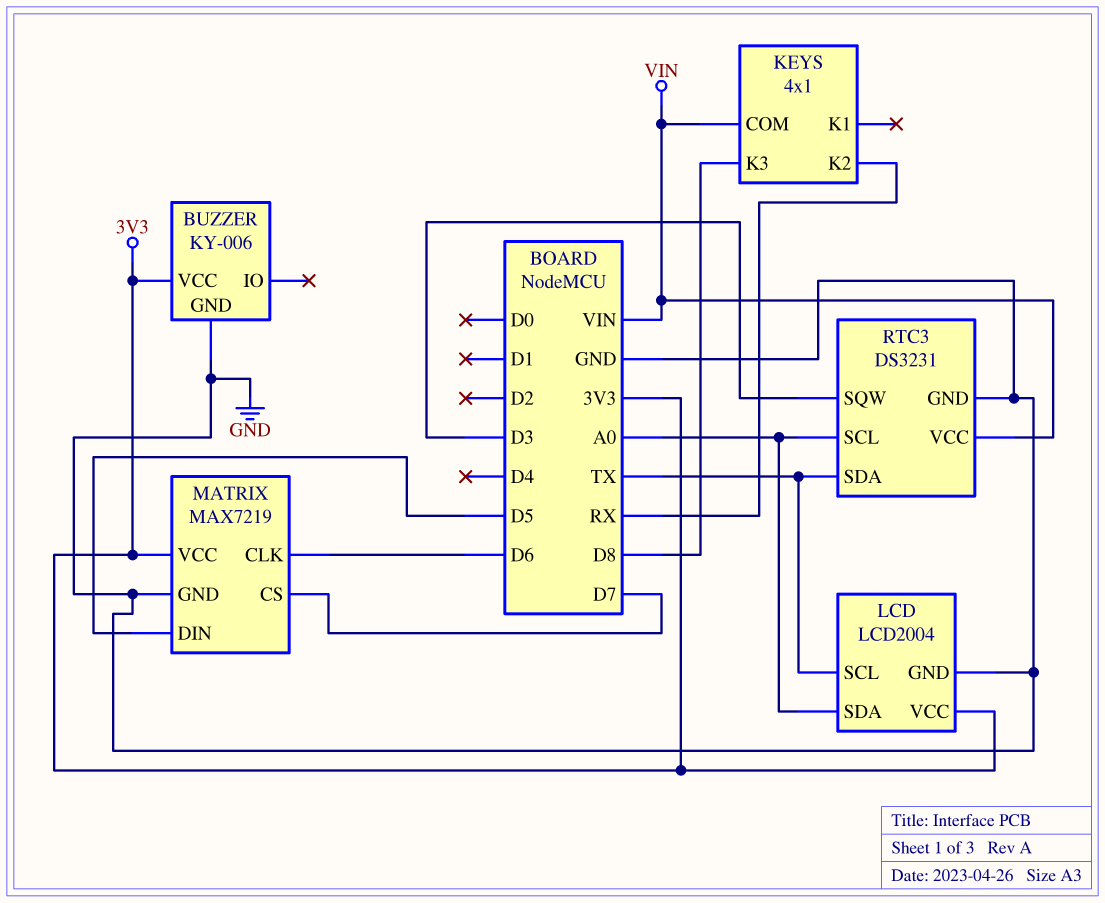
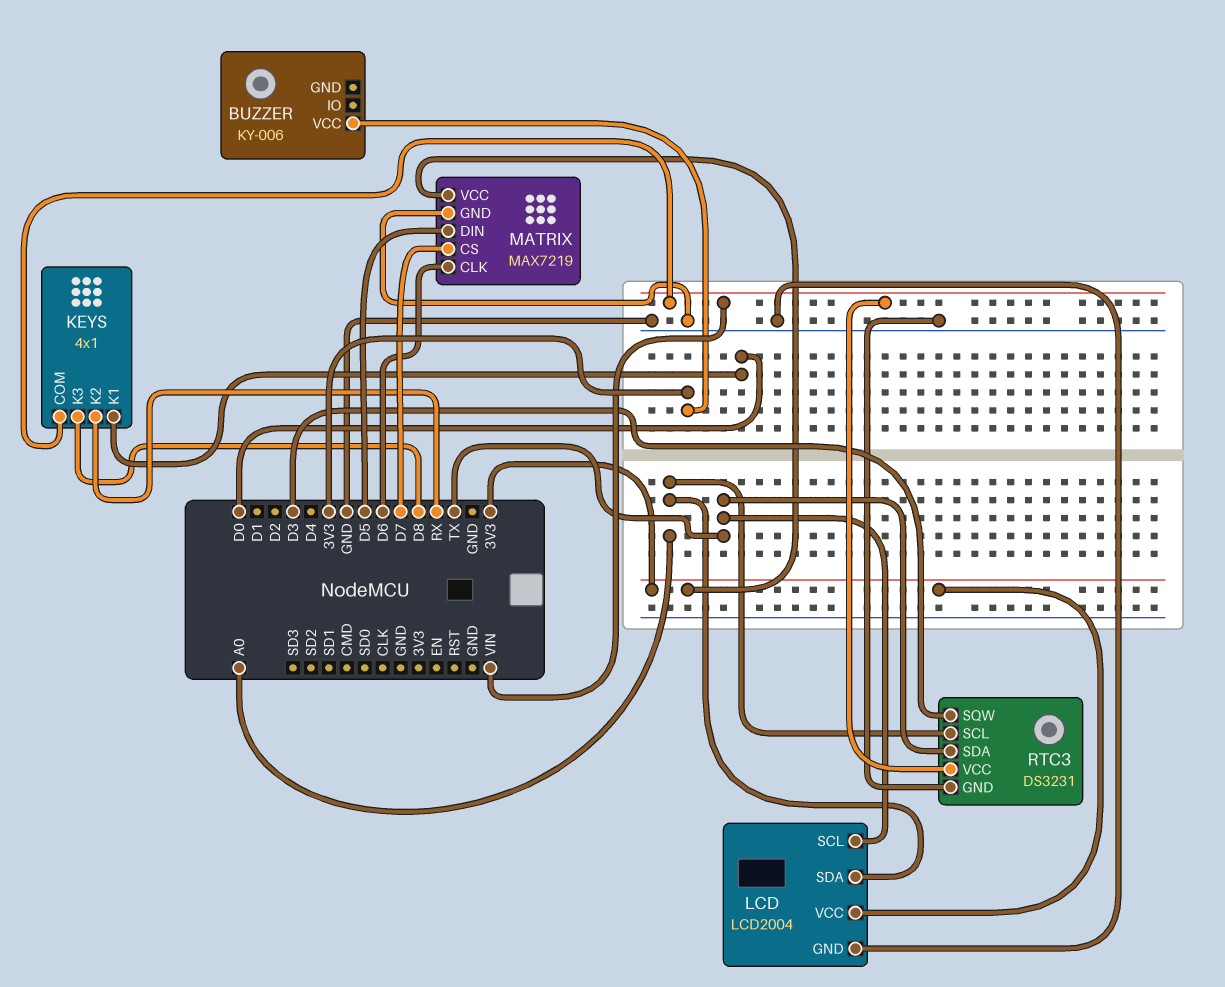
BUZZER pin GND: GND -> none
KEYS pin K1: none -> D0

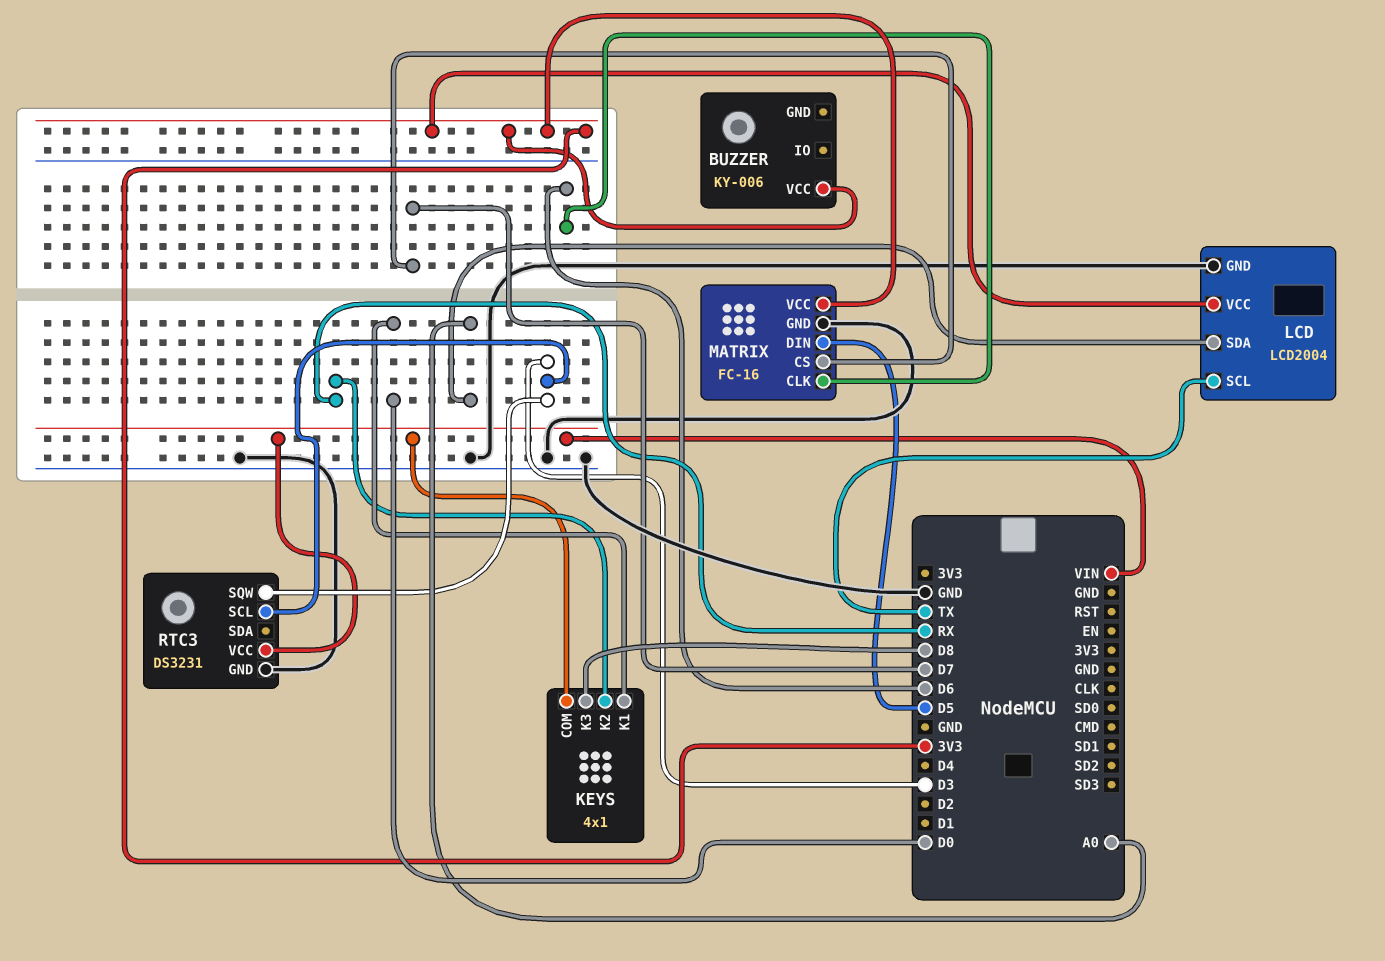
MATRIX: MAX7219 -> FC-16
RTC3 pin SCL: A0 -> D3
RTC3 pin SDA: TX -> none

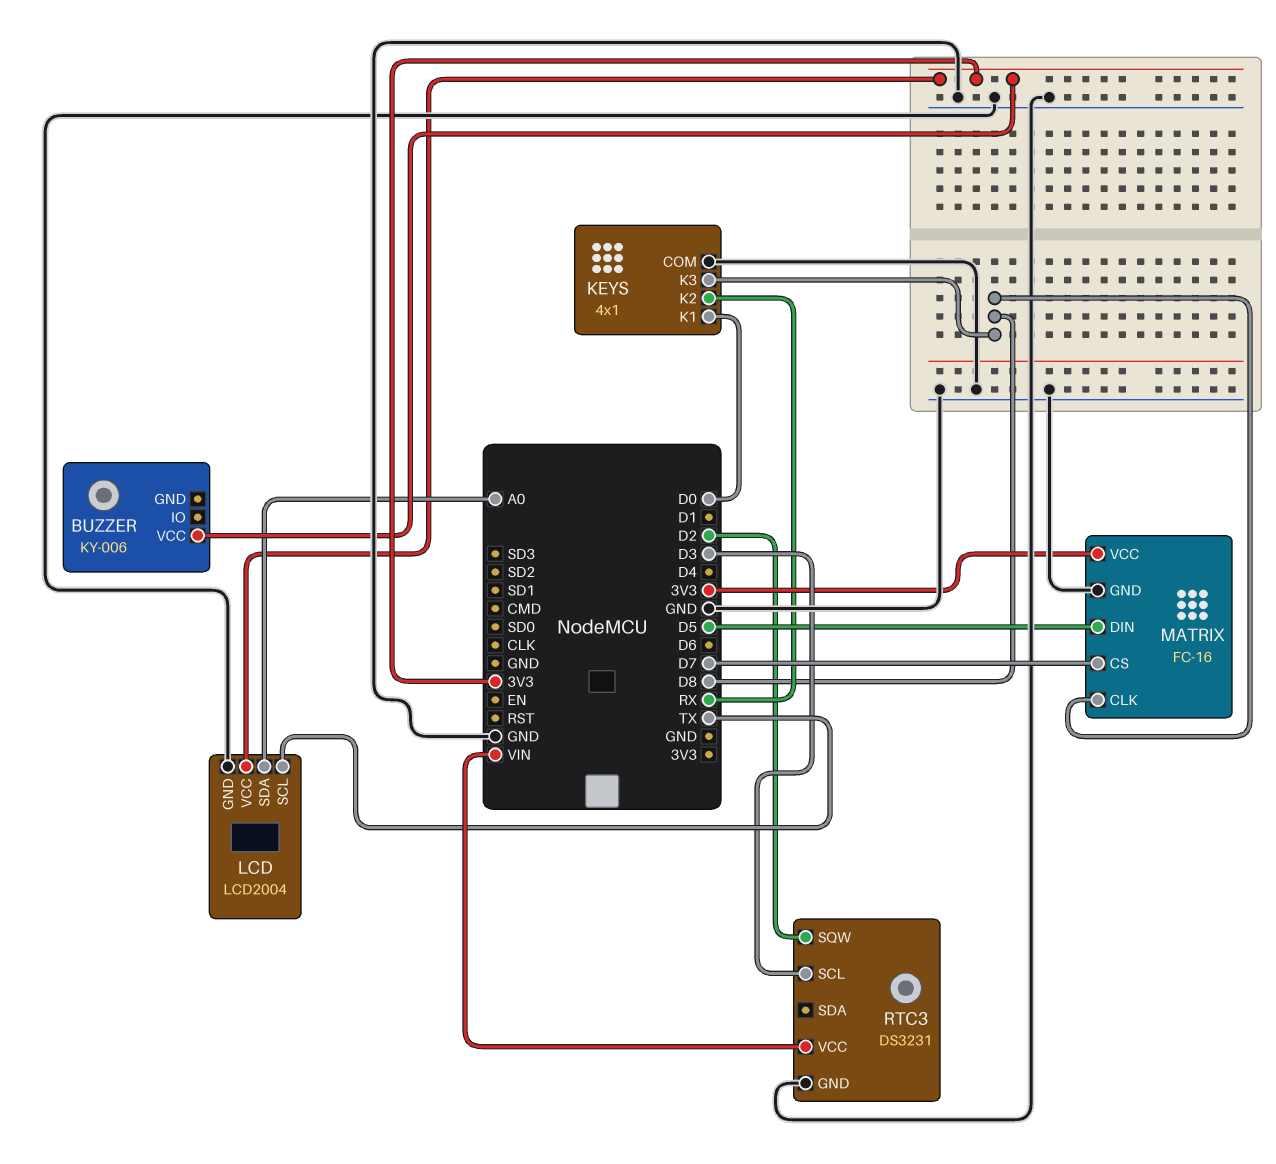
KEYS pin COM: VIN -> GND
MATRIX pin CLK: D6 -> D8
RTC3 pin SQW: D3 -> D2

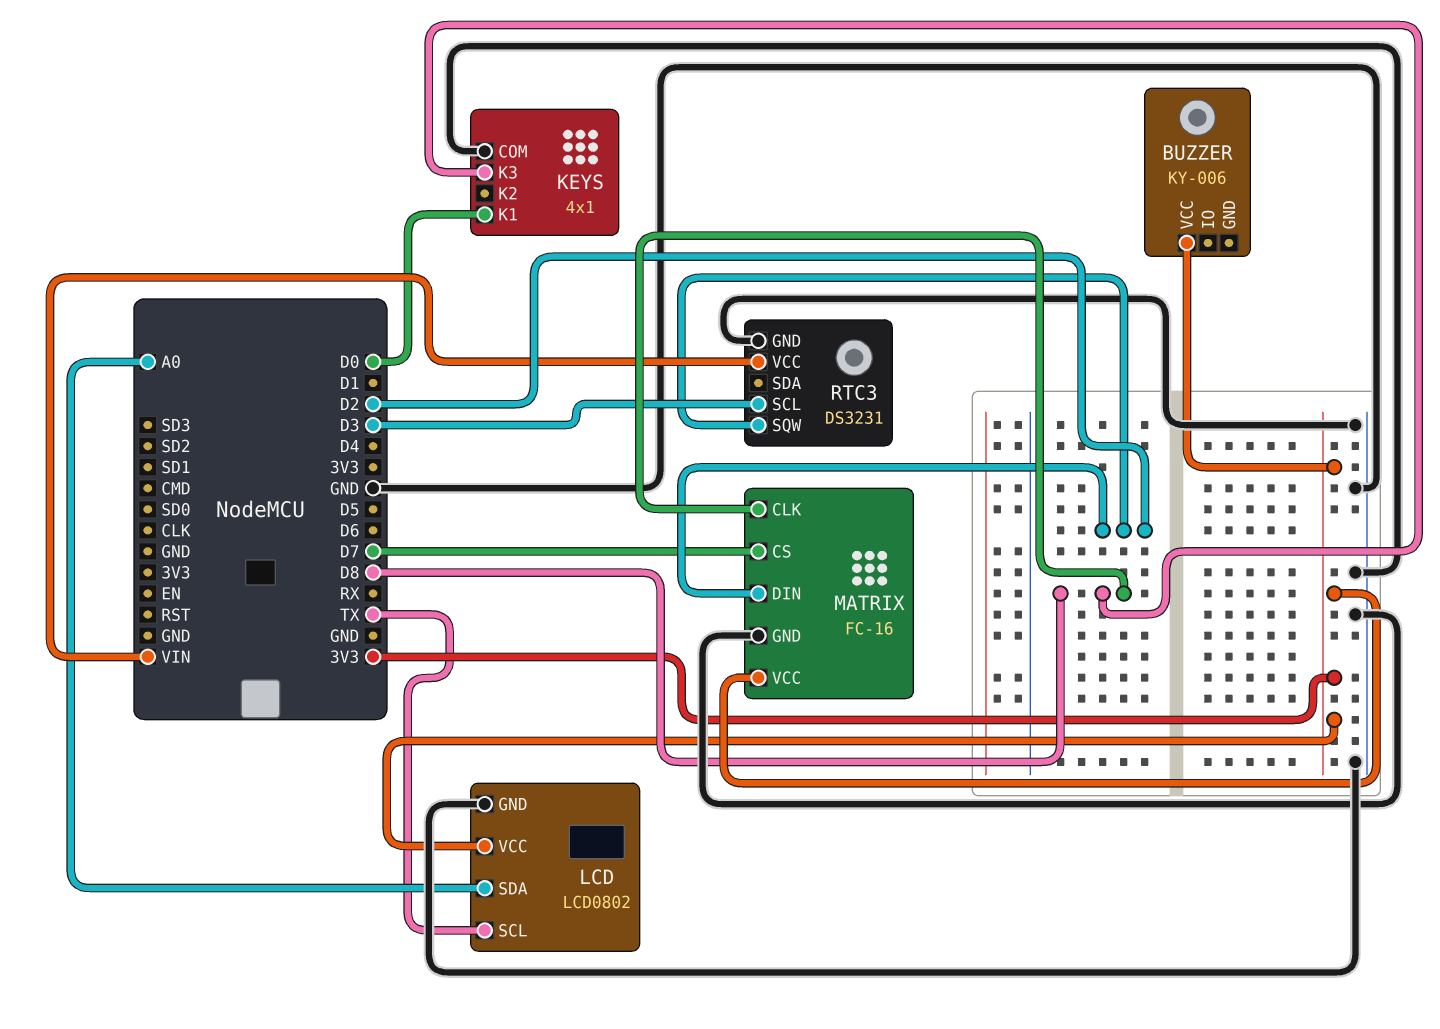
KEYS pin K2: RX -> none
LCD: LCD2004 -> LCD0802
MATRIX pin DIN: D5 -> D2

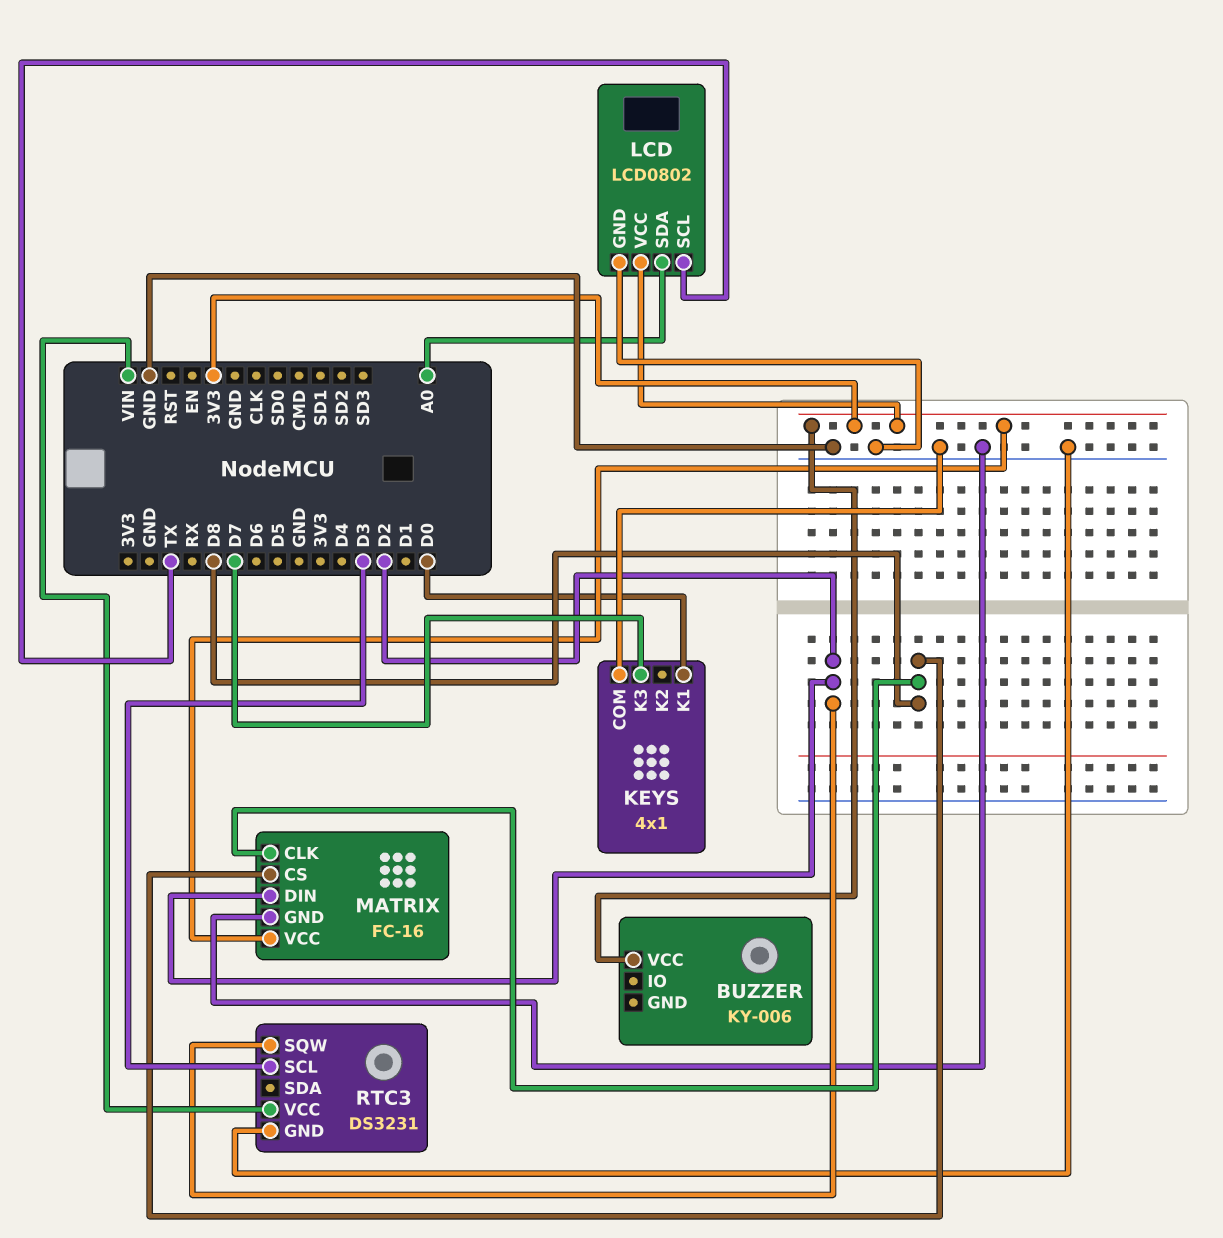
KEYS pin K3: D8 -> D7
MATRIX pin CS: D7 -> D8

